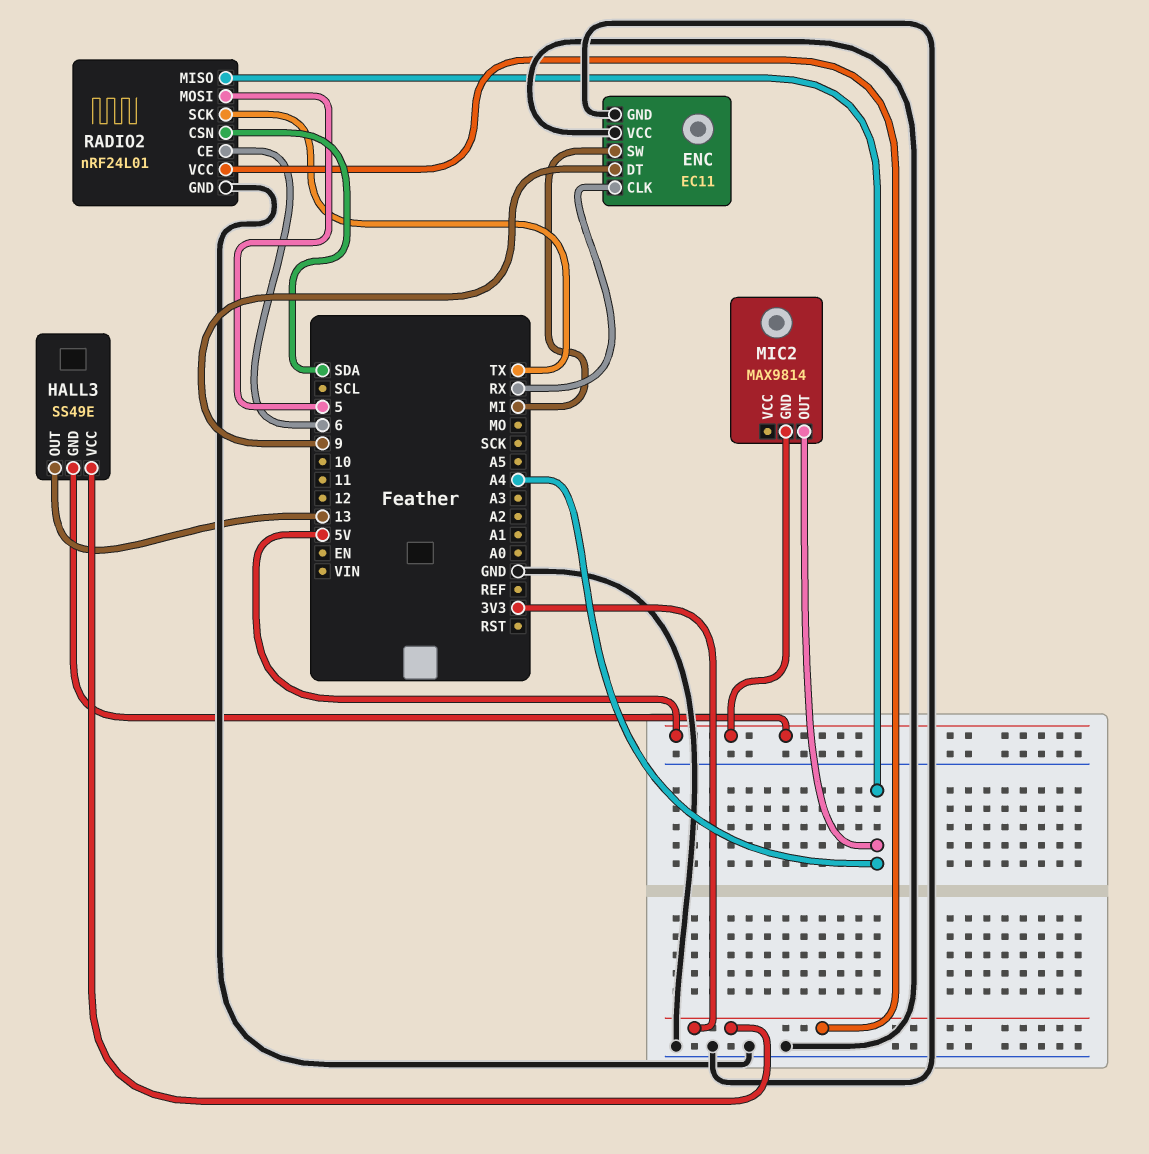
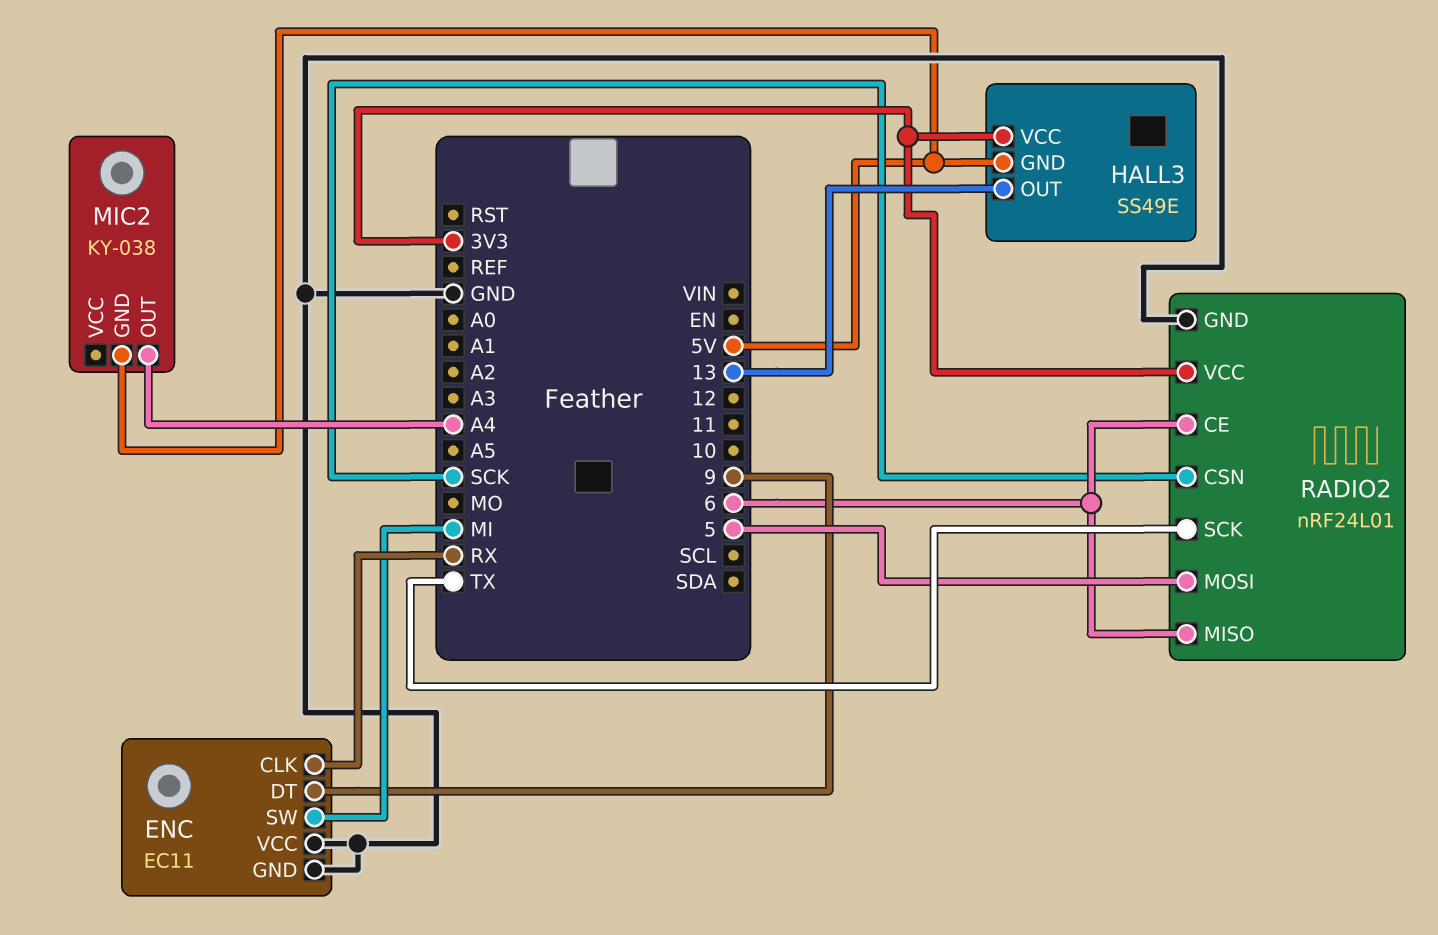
MIC2: MAX9814 -> KY-038
RADIO2 pin CSN: SDA -> SCK
RADIO2 pin MISO: A4 -> 6

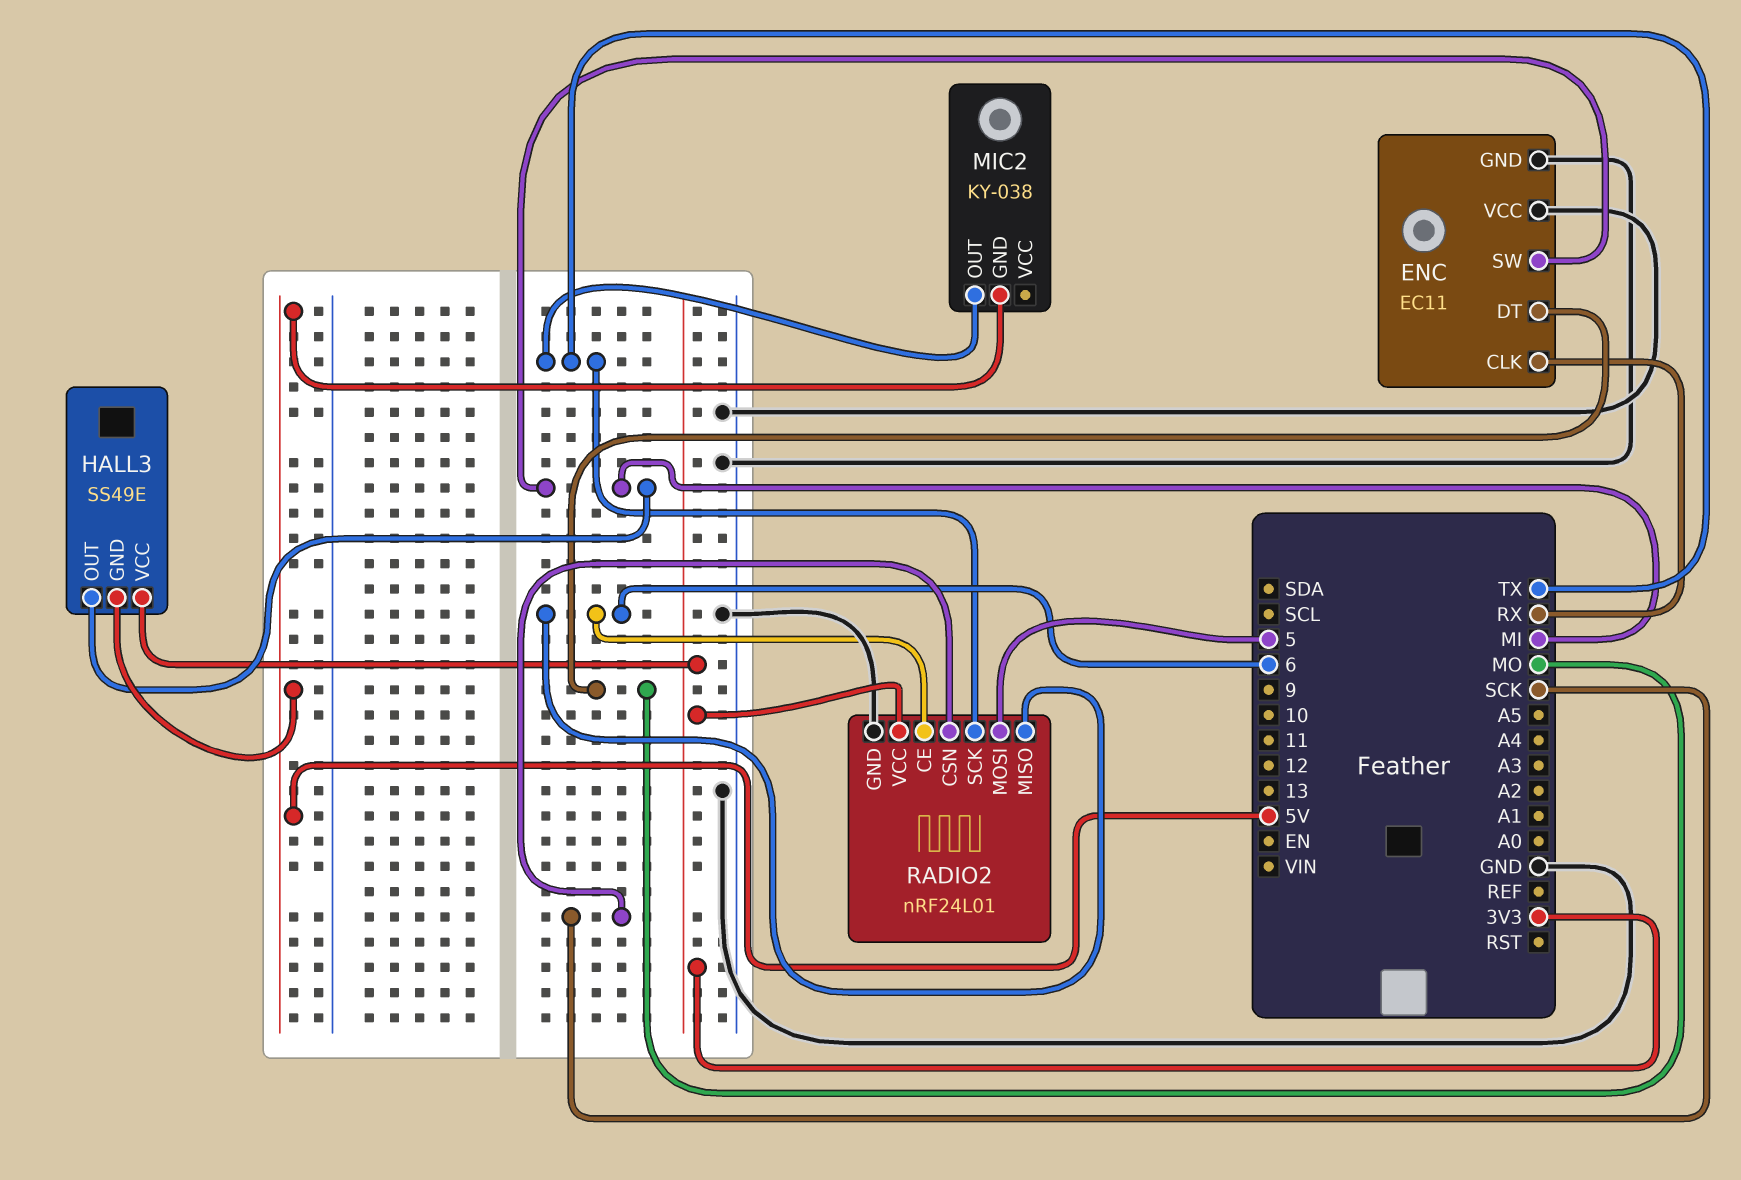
ENC pin DT: 9 -> MO
HALL3 pin OUT: 13 -> MI
MIC2 pin OUT: A4 -> TX

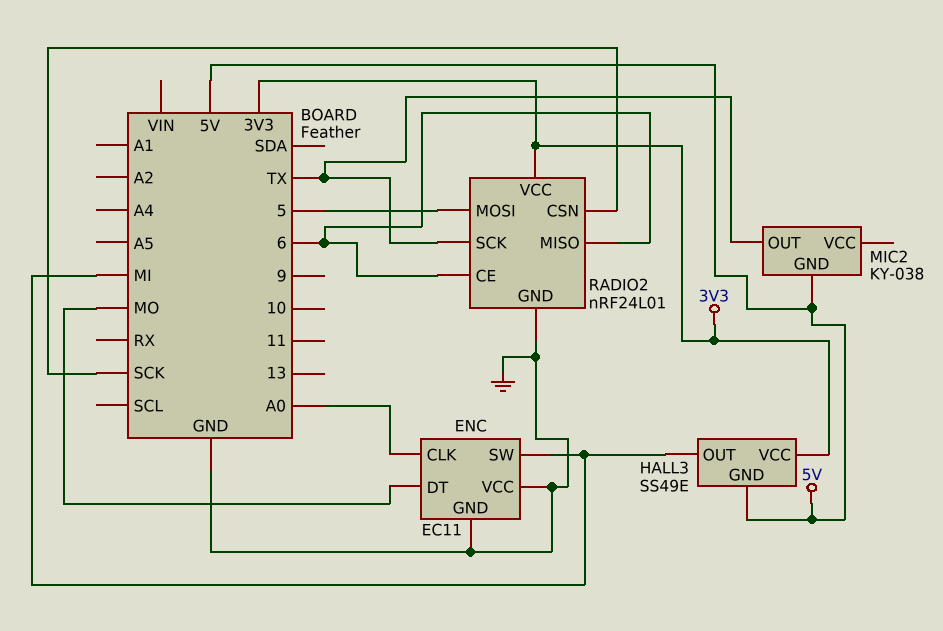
ENC pin CLK: RX -> A0

